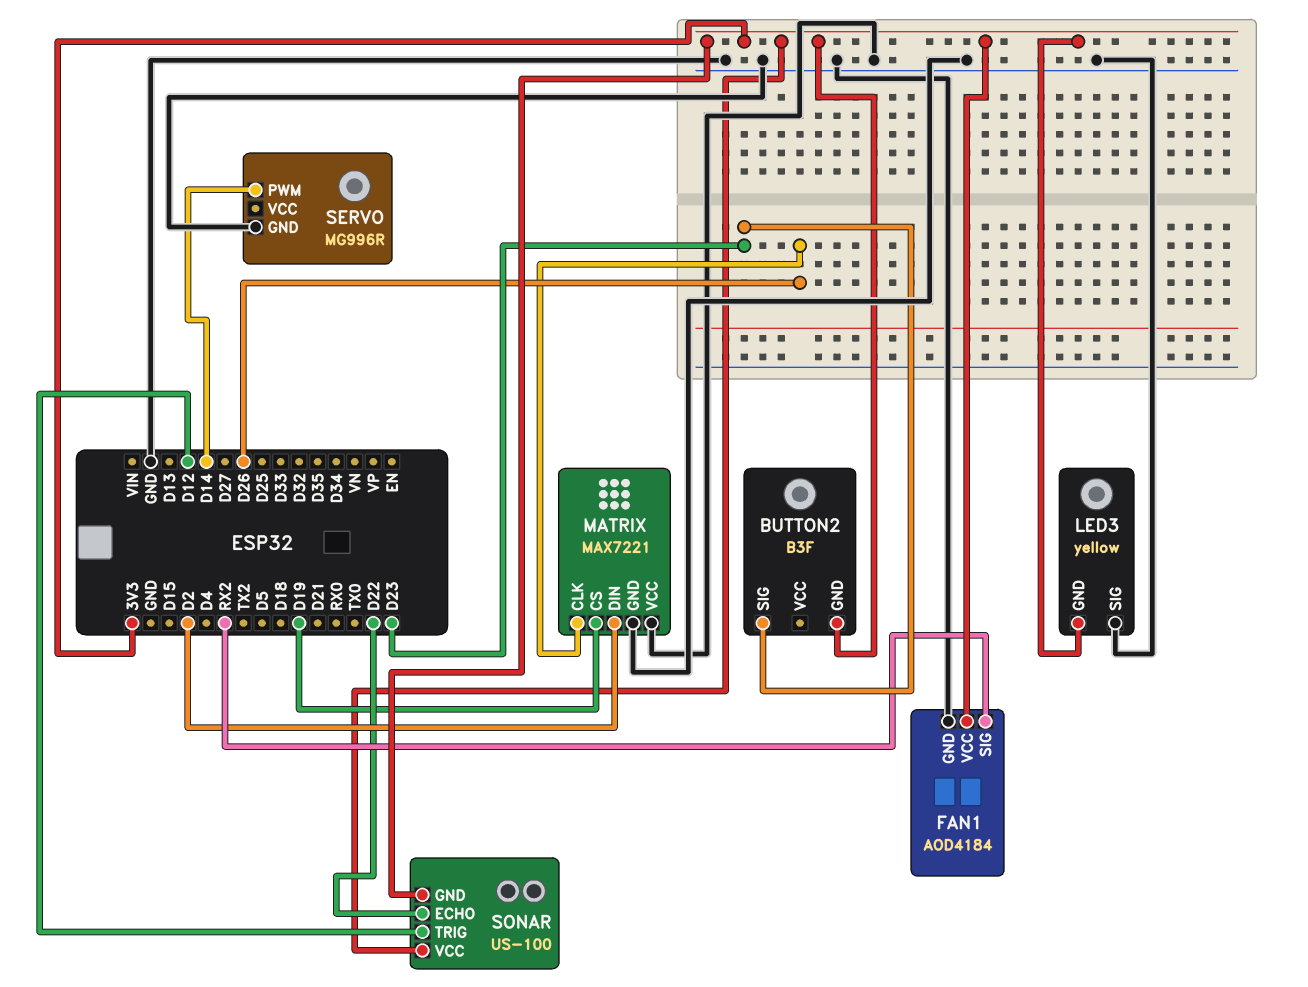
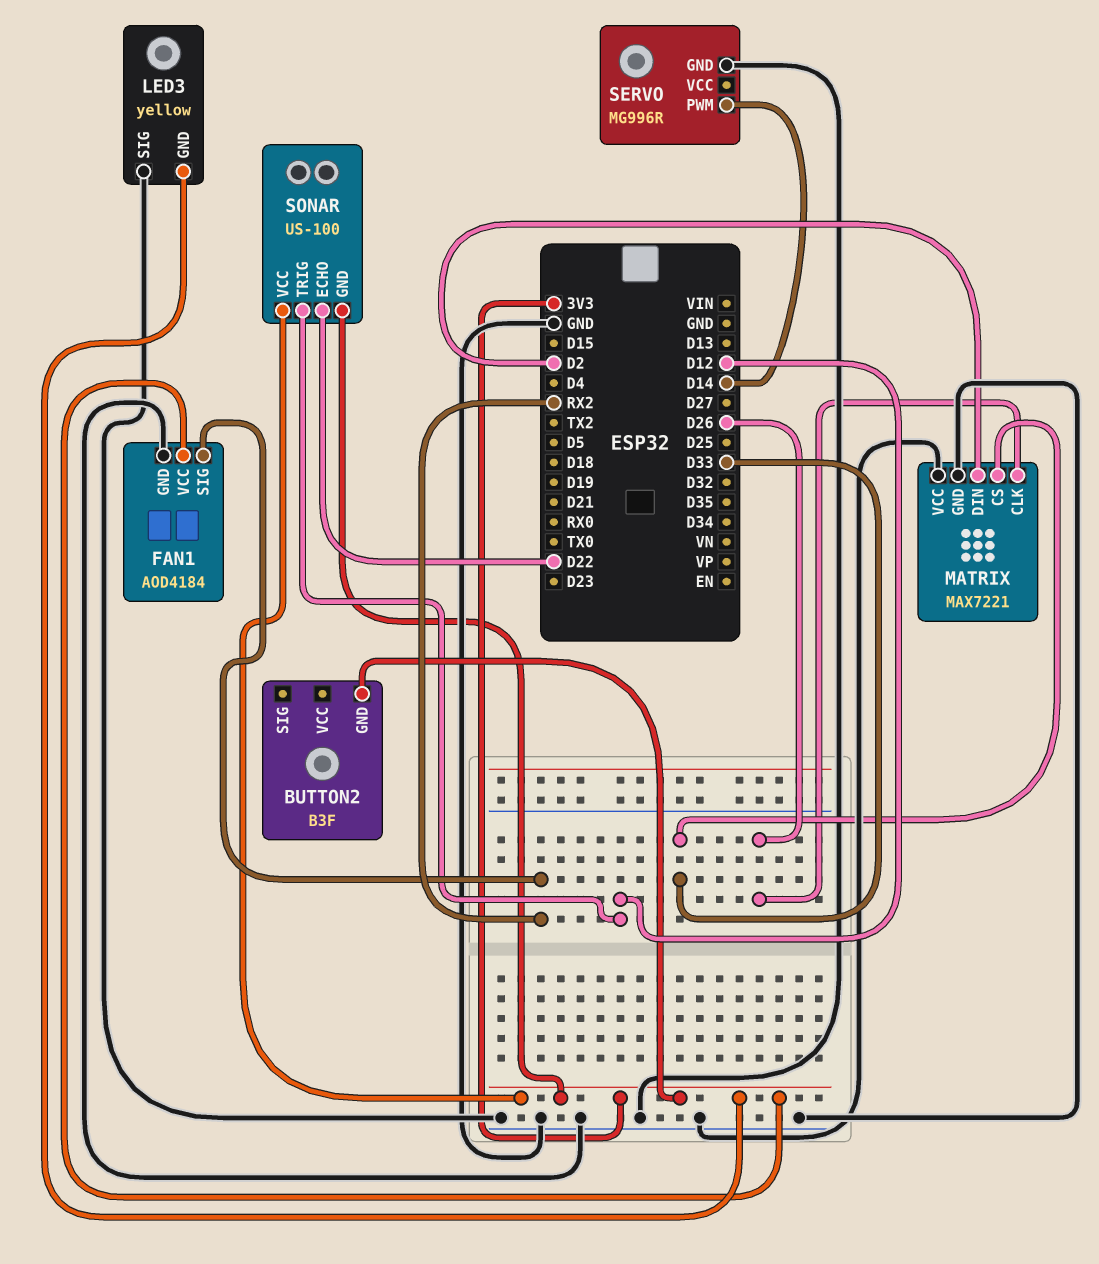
BUTTON2 pin SIG: D23 -> none
MATRIX pin CS: D19 -> D33

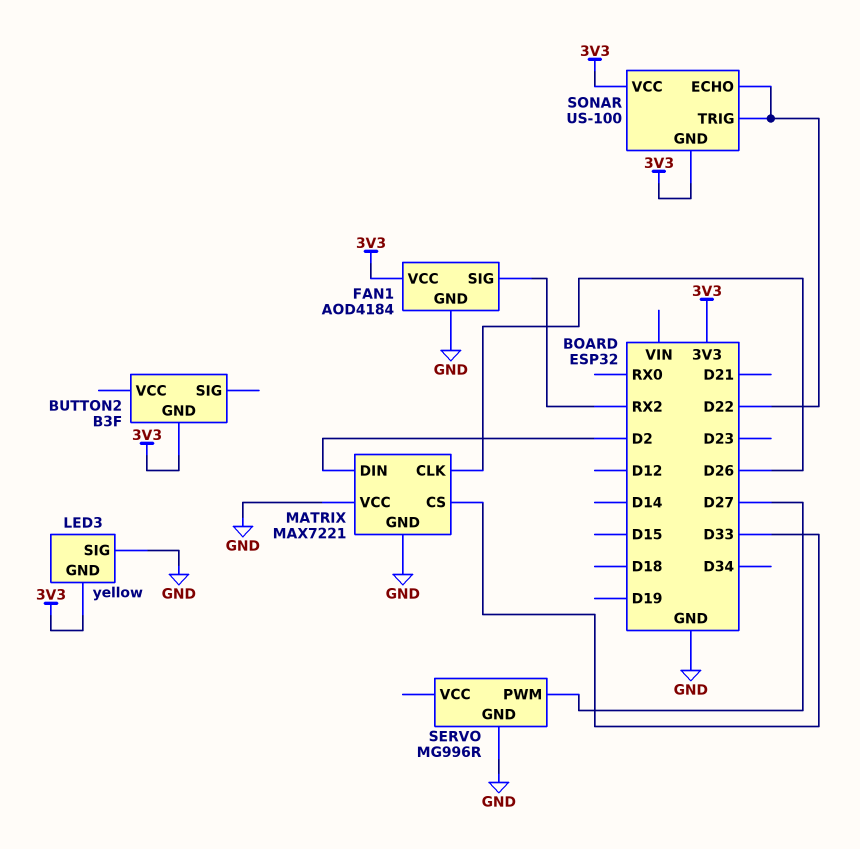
SERVO pin PWM: D14 -> D27
SONAR pin TRIG: D12 -> D22

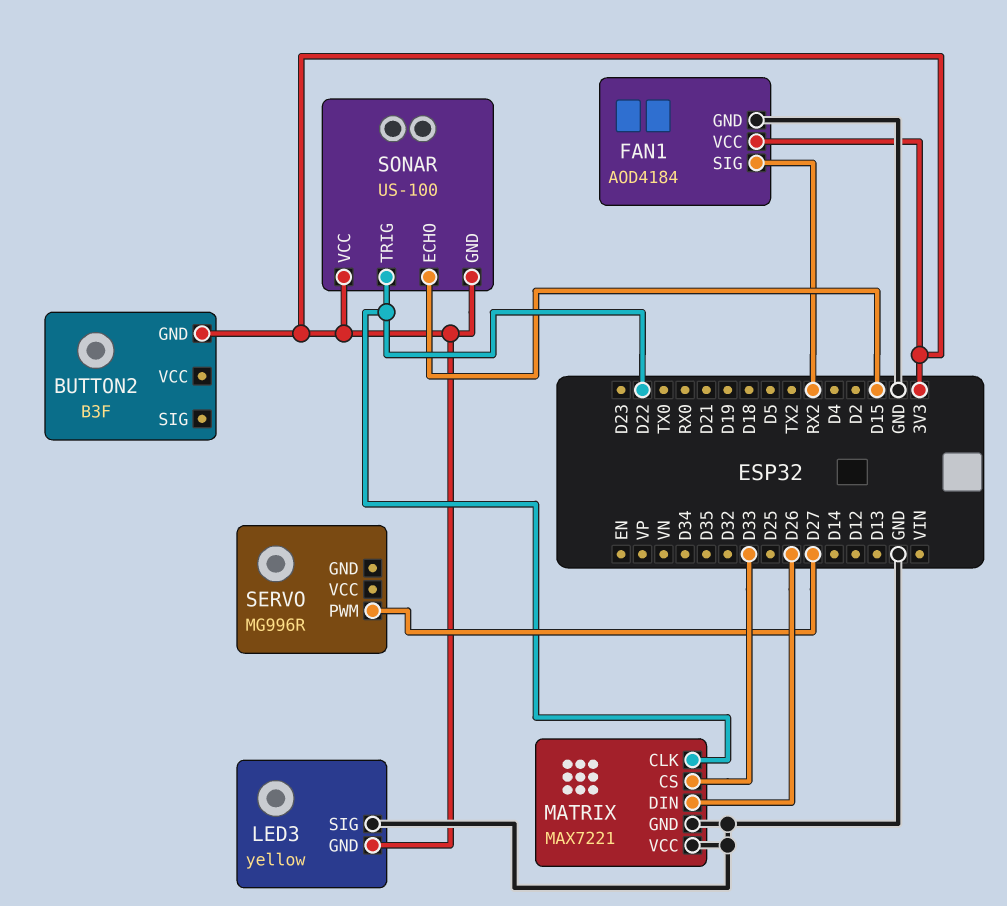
MATRIX pin CLK: D26 -> D22
MATRIX pin DIN: D2 -> D26
SERVO pin GND: GND -> none
SONAR pin ECHO: D22 -> D15

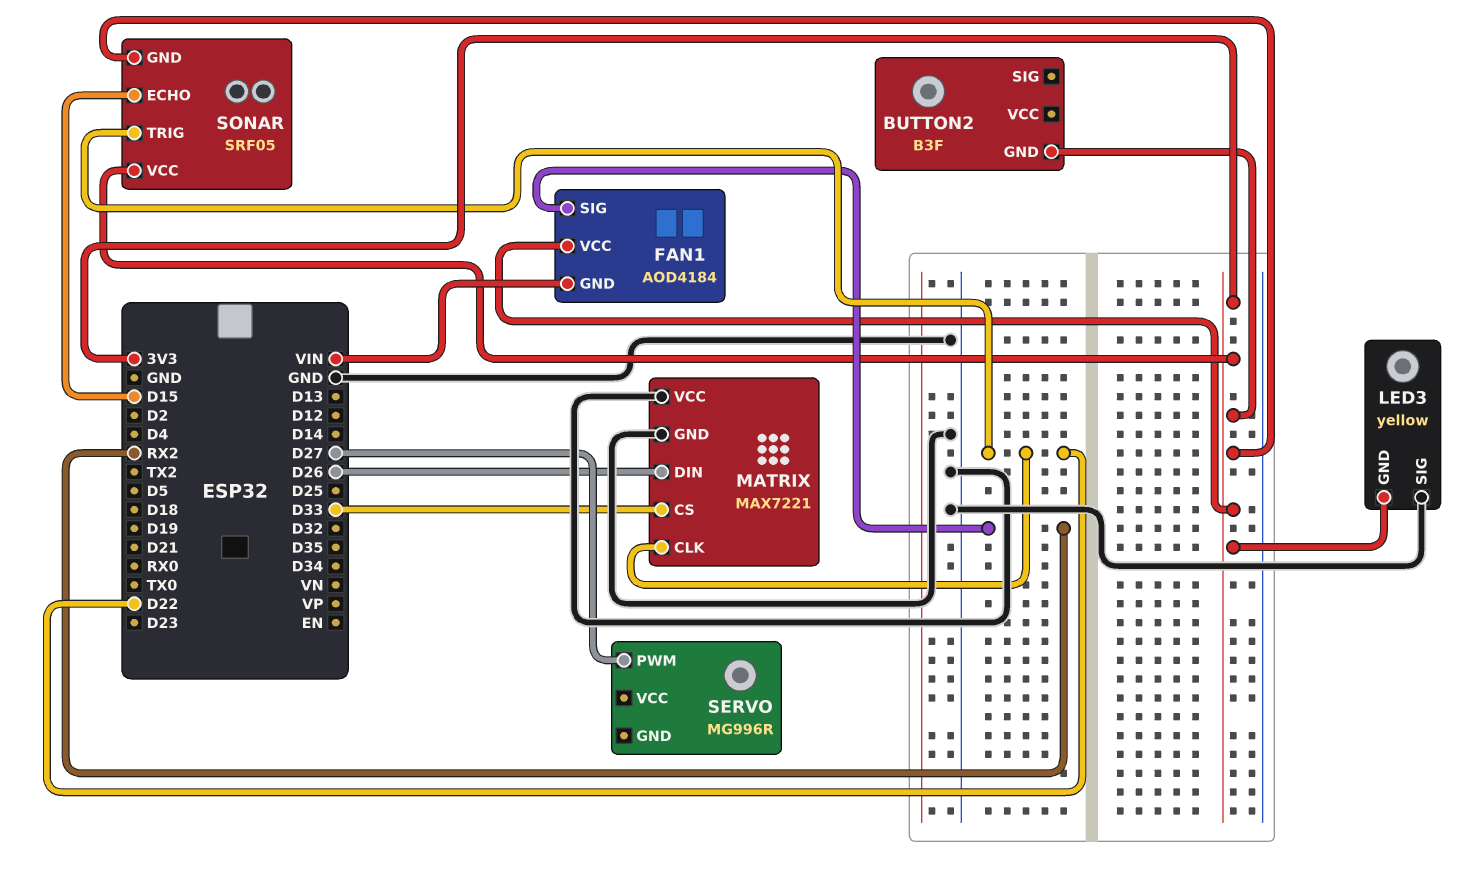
FAN1 pin GND: GND -> VIN
SONAR: US-100 -> SRF05

